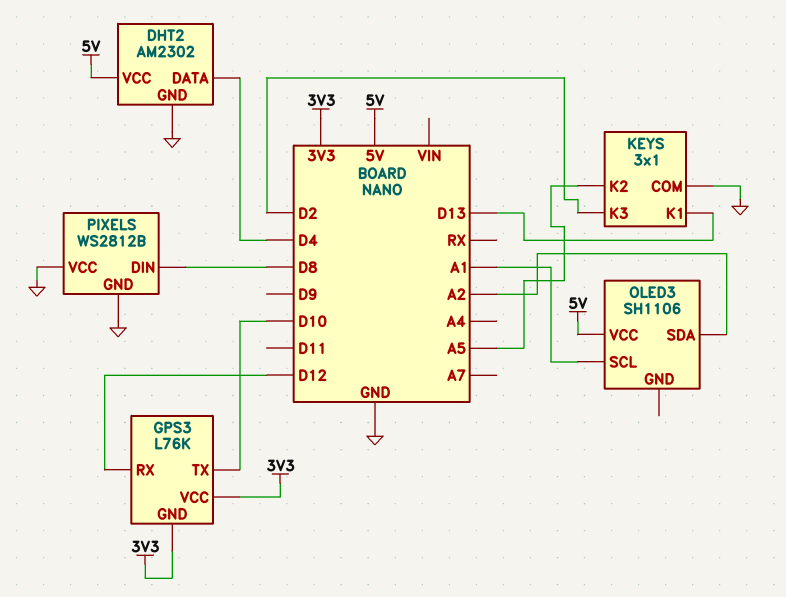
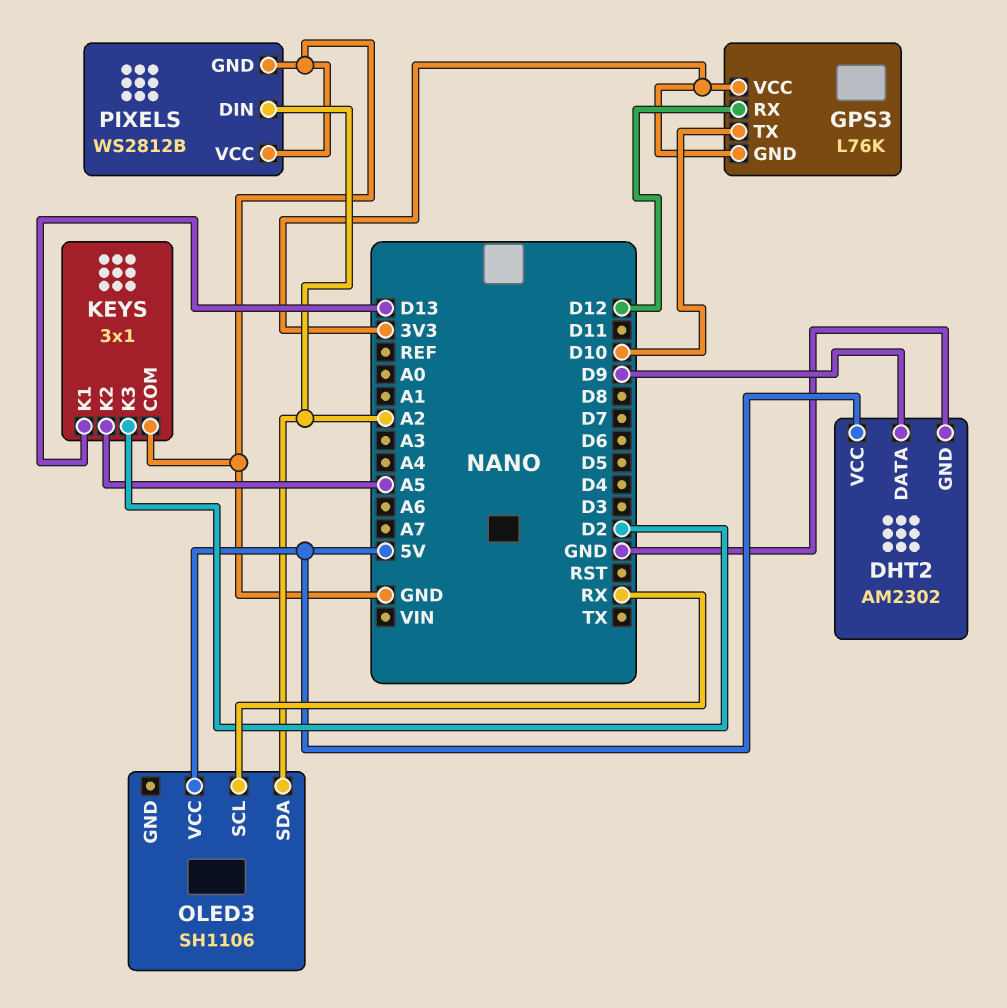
DHT2 pin DATA: D4 -> D9
OLED3 pin SCL: A1 -> RX
PIXELS pin DIN: D8 -> A2

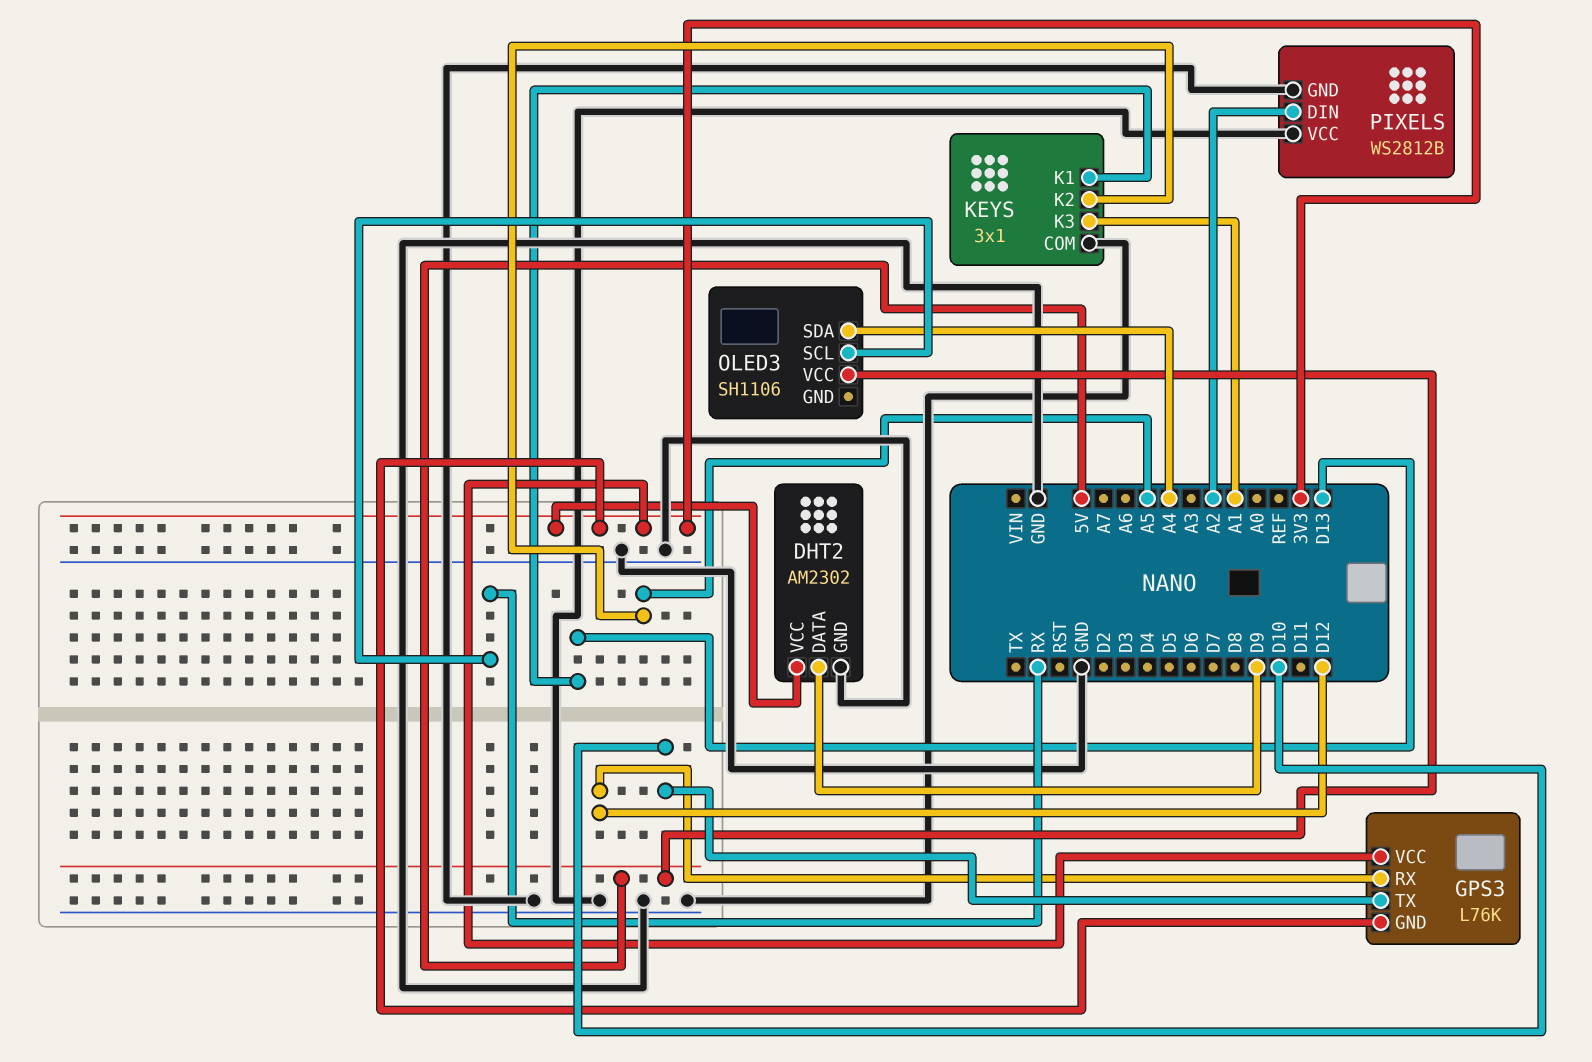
DHT2 pin VCC: 5V -> 3V3
KEYS pin K3: D2 -> A1
OLED3 pin SDA: A2 -> A4

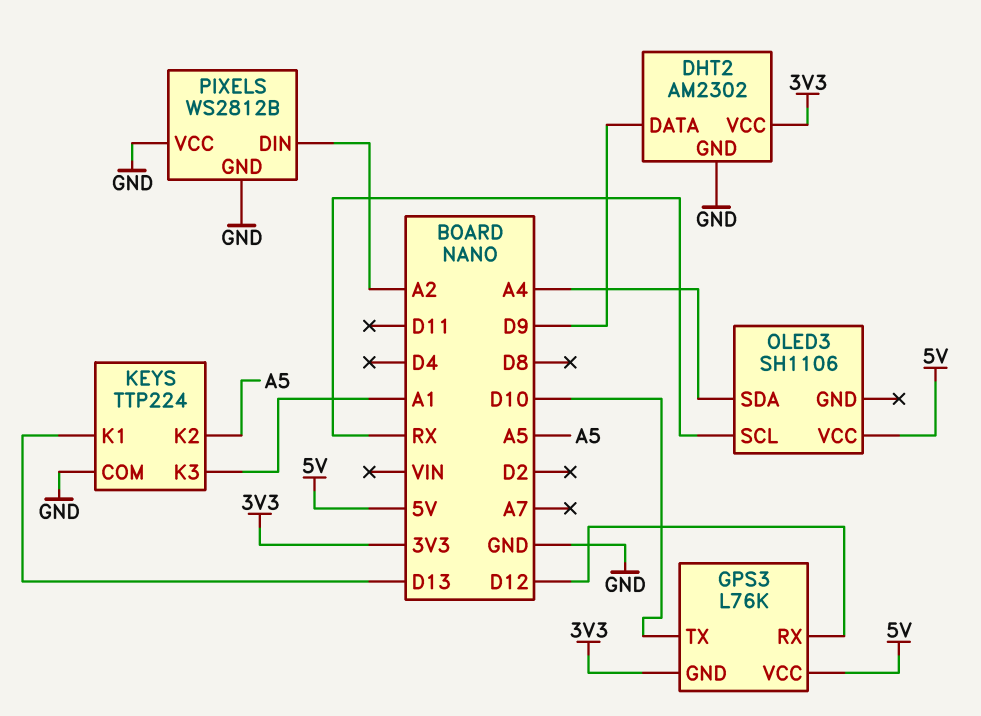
GPS3 pin VCC: 3V3 -> 5V
KEYS: 3x1 -> TTP224

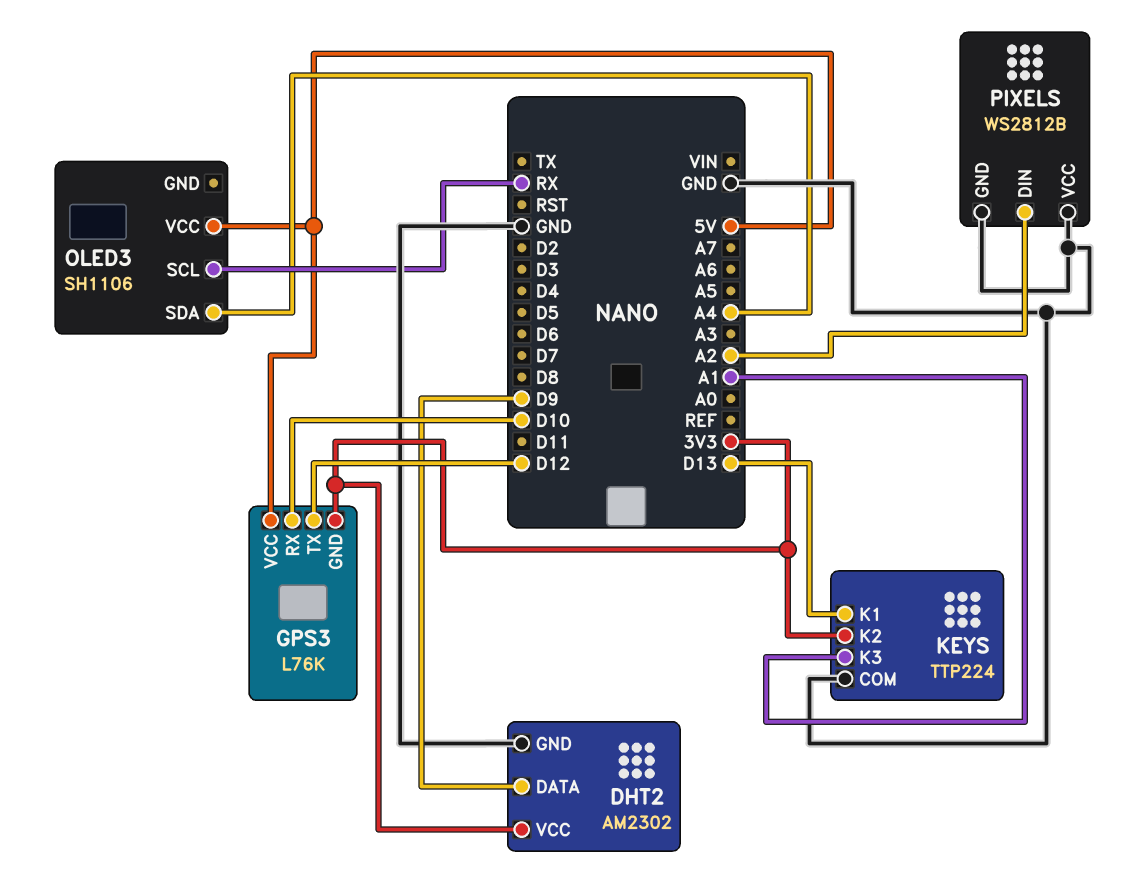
GPS3 pin RX: D12 -> D10
GPS3 pin TX: D10 -> D12
KEYS pin K2: A5 -> 3V3

